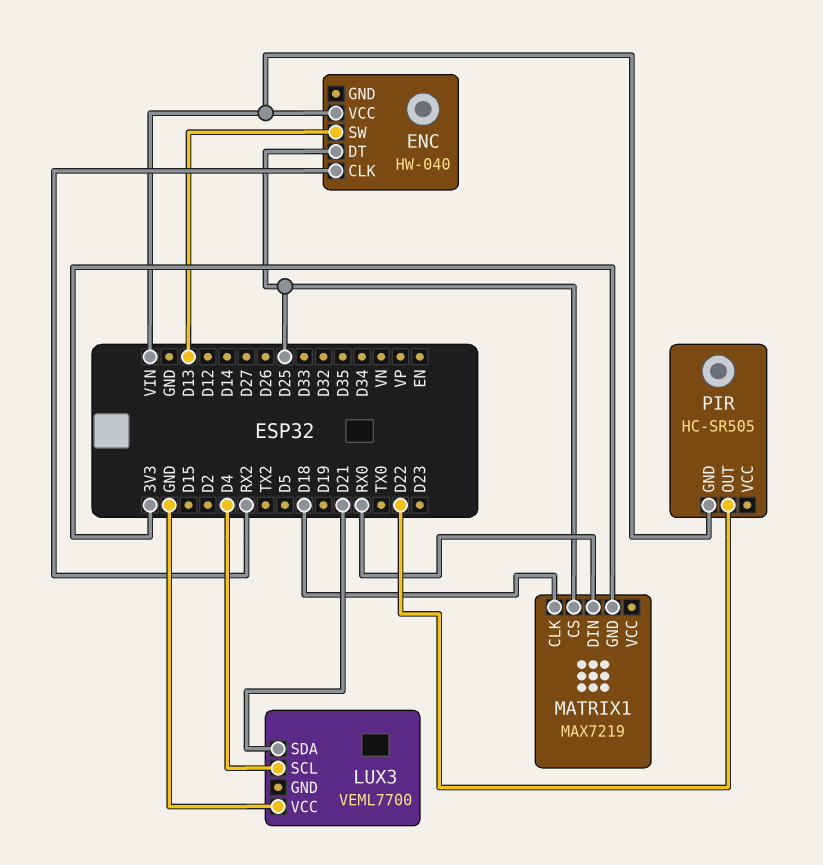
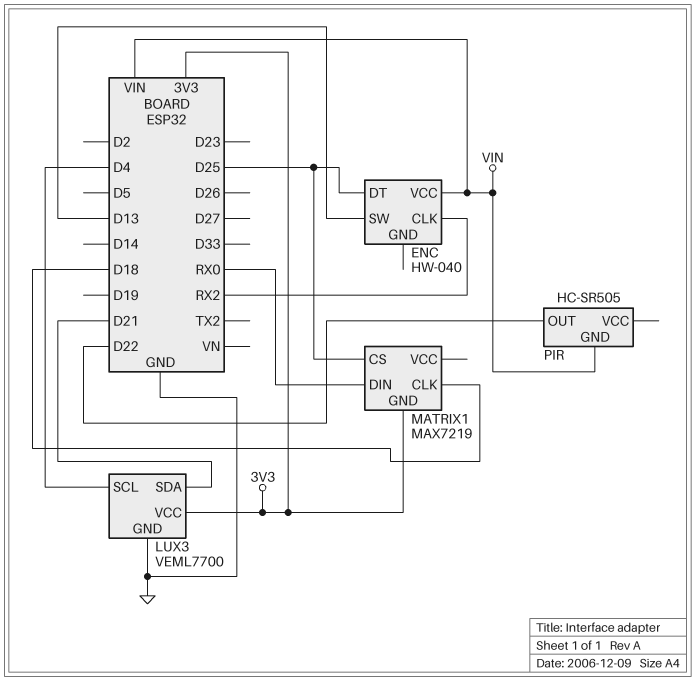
LUX3 pin GND: none -> GND
LUX3 pin VCC: GND -> 3V3

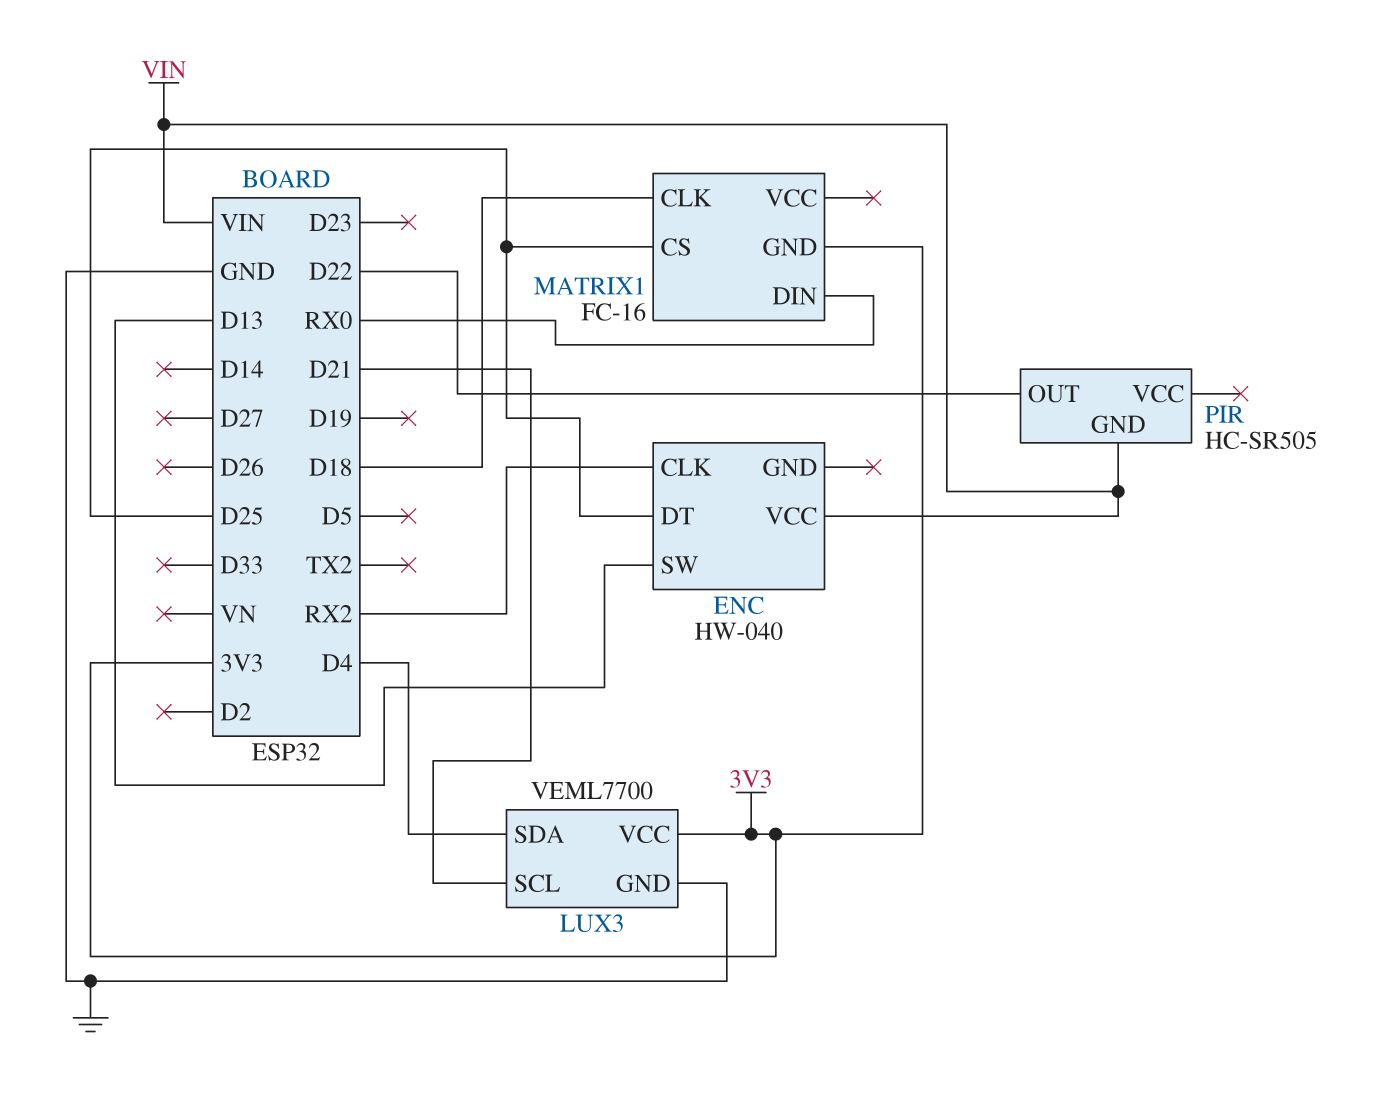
LUX3 pin SCL: D4 -> D21
LUX3 pin SDA: D21 -> D4
MATRIX1: MAX7219 -> FC-16

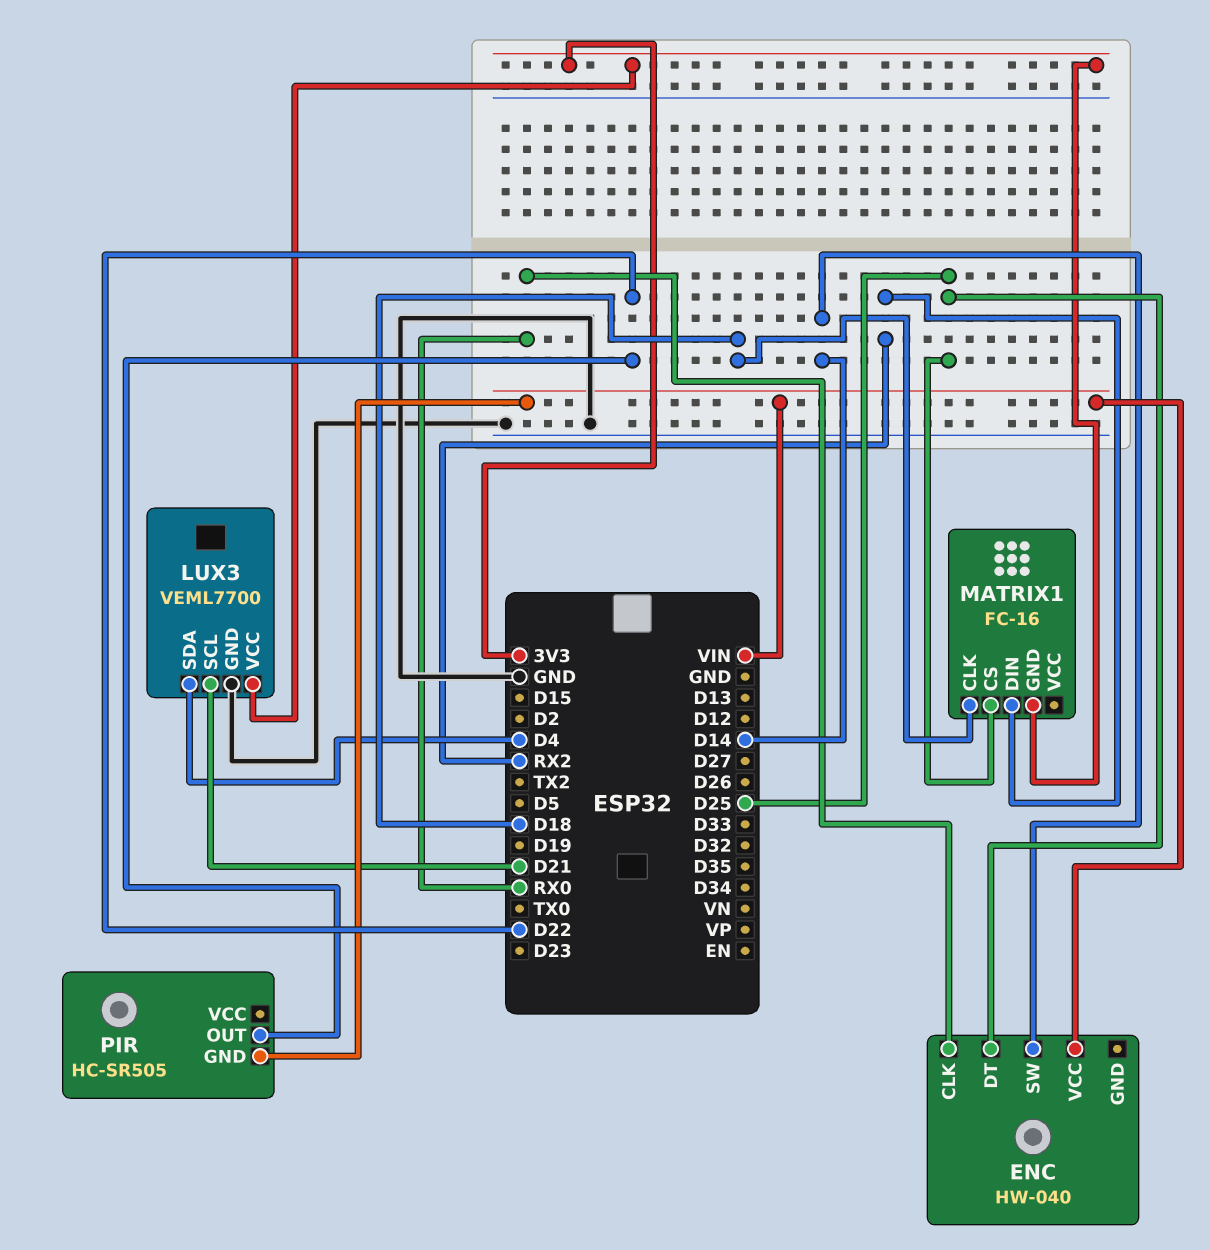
ENC pin CLK: RX2 -> RX0
ENC pin SW: D13 -> D14
MATRIX1 pin DIN: RX0 -> RX2

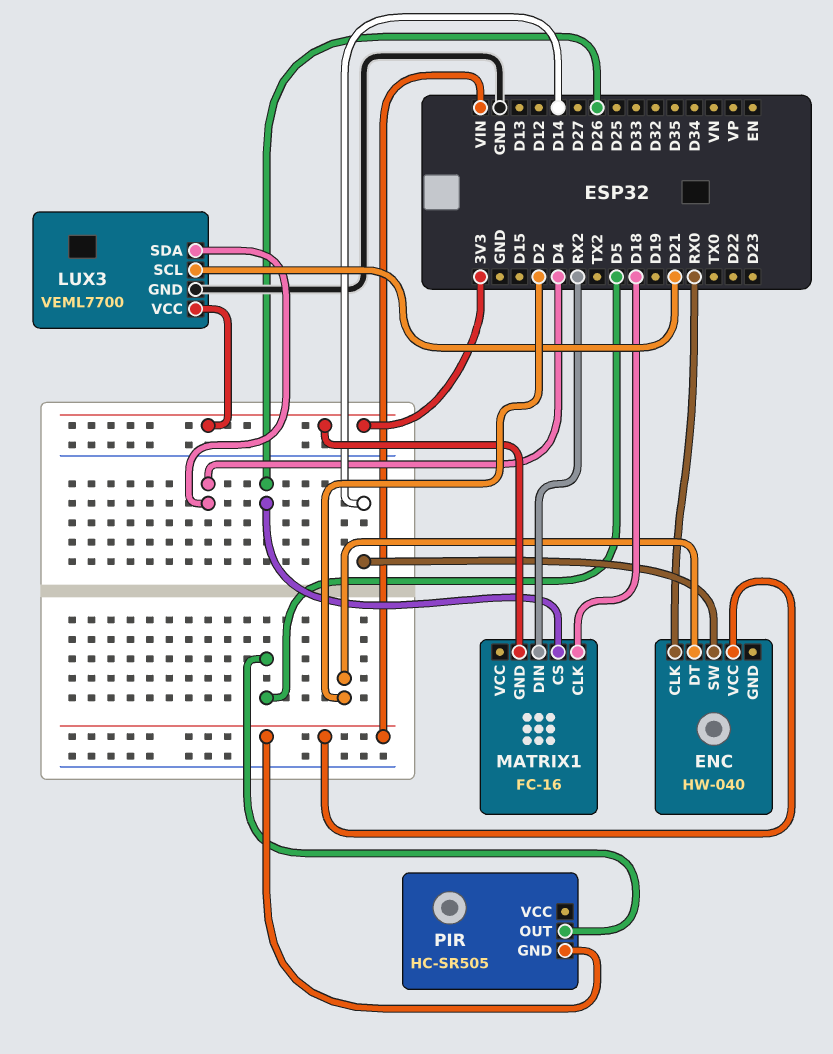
ENC pin DT: D25 -> D2
MATRIX1 pin CS: D25 -> D26
PIR pin OUT: D22 -> D5

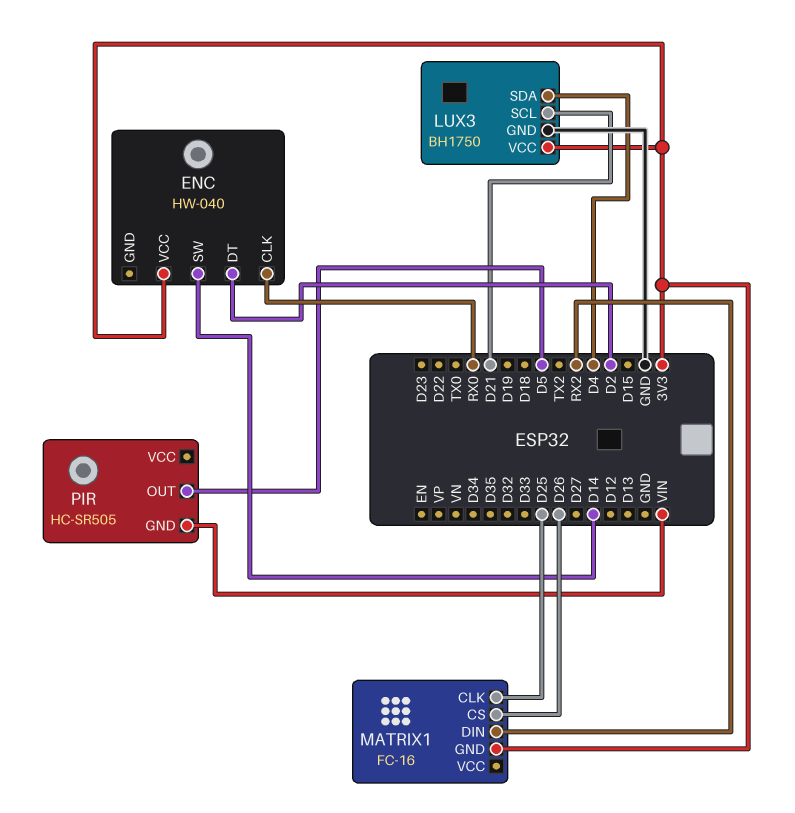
ENC pin VCC: VIN -> 3V3
LUX3: VEML7700 -> BH1750
MATRIX1 pin CLK: D18 -> D25

